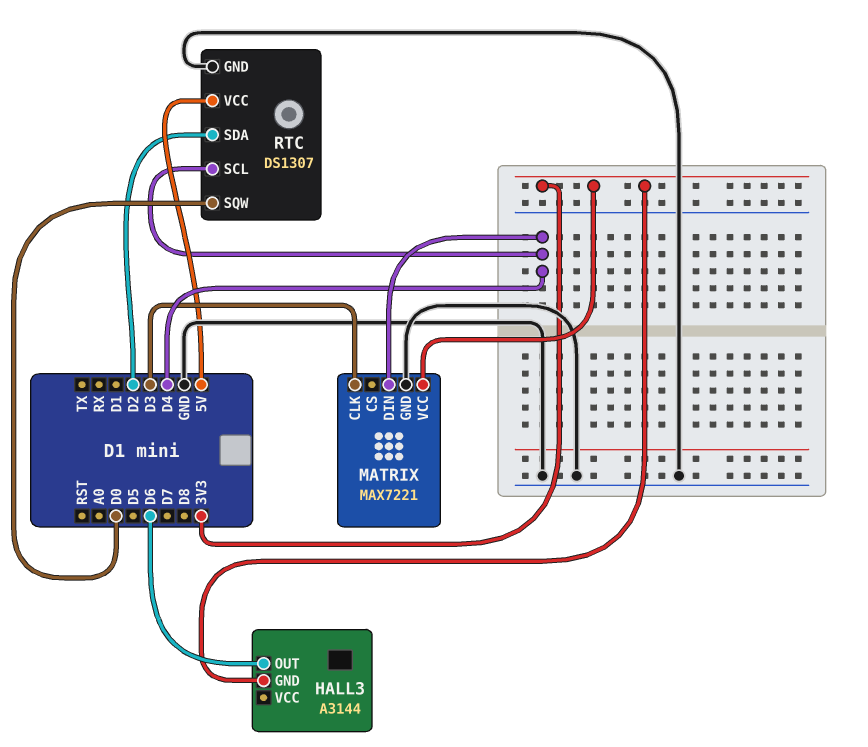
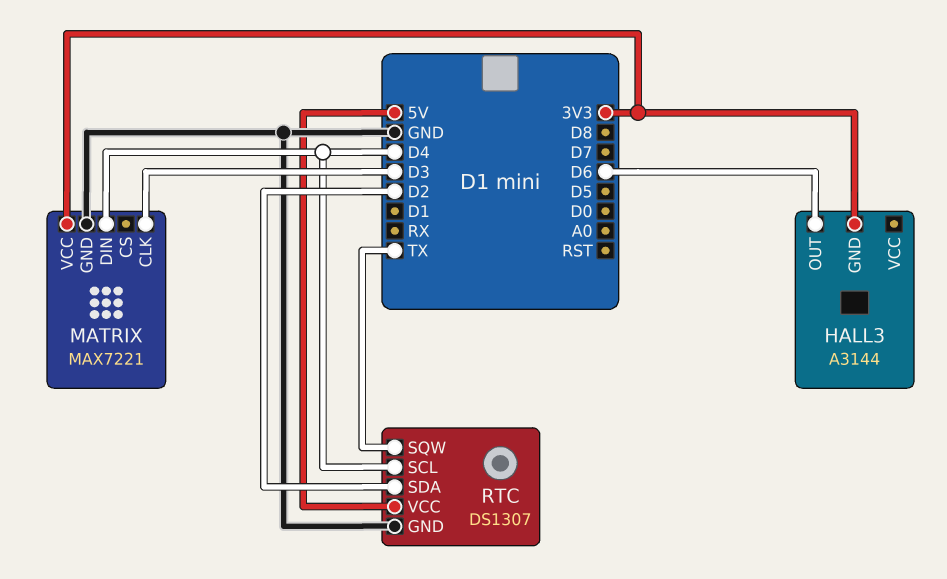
RTC pin SQW: D0 -> TX

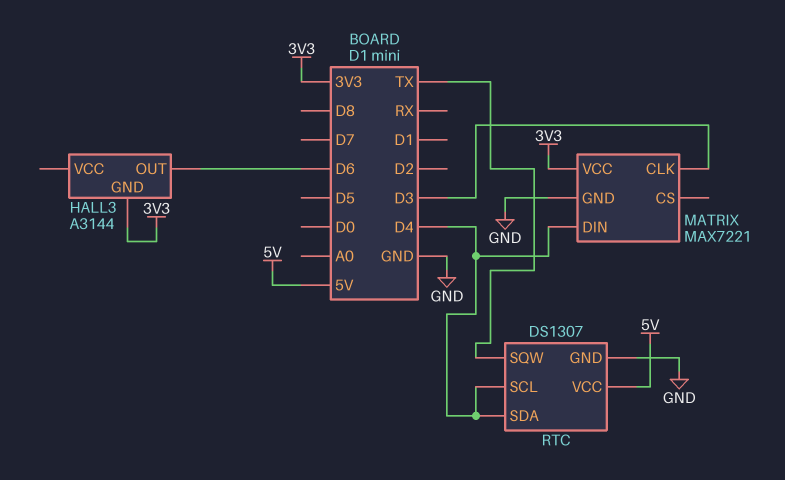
RTC pin SDA: D2 -> D4

